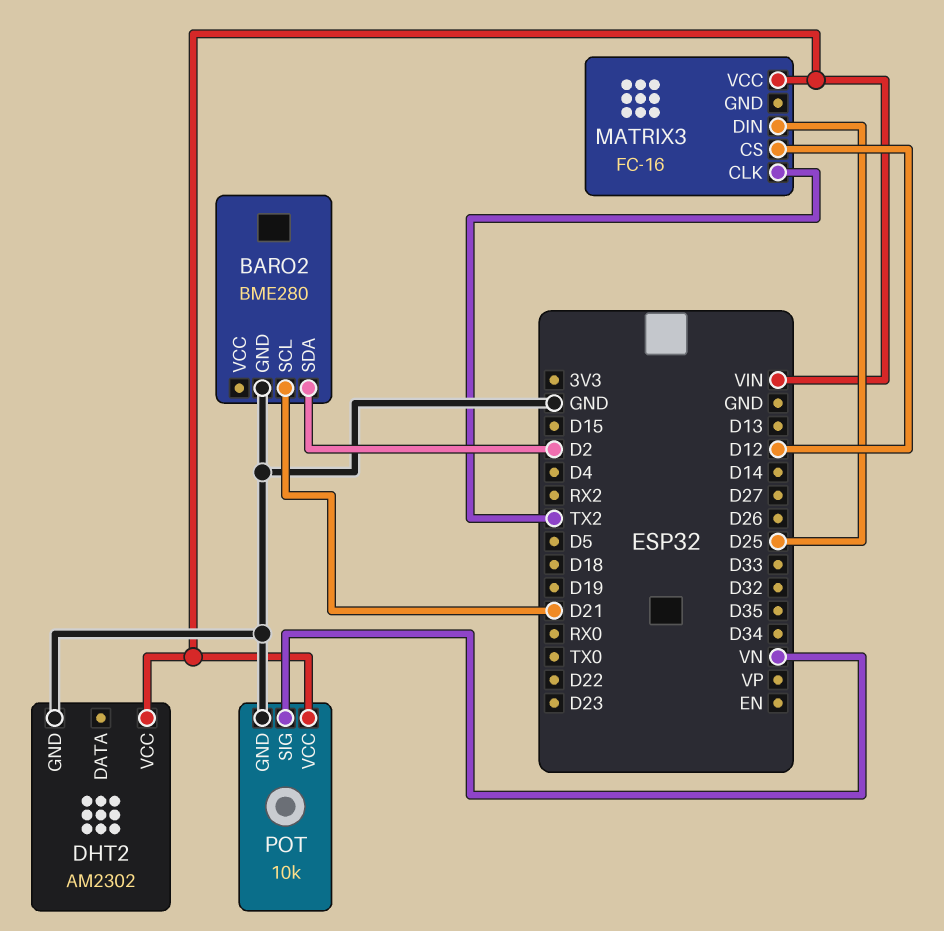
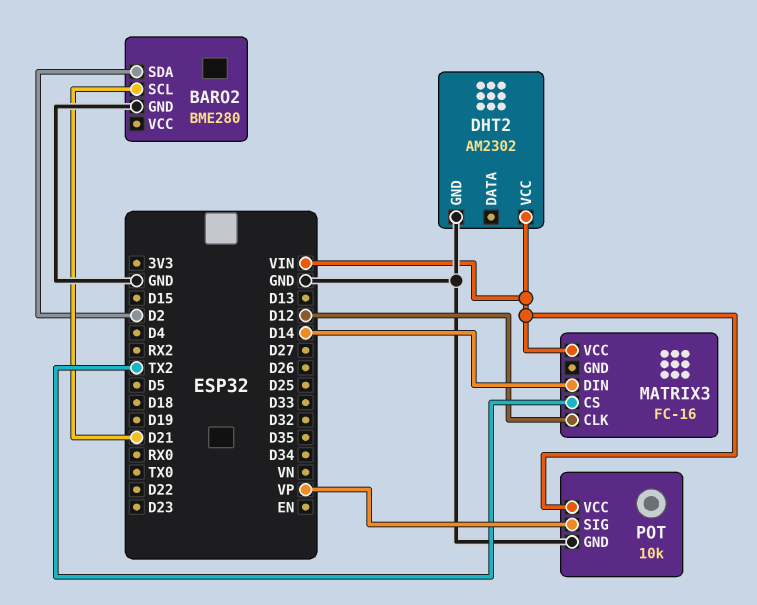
MATRIX3 pin CLK: TX2 -> D12
MATRIX3 pin CS: D12 -> TX2
MATRIX3 pin DIN: D25 -> D14
POT pin SIG: VN -> VP

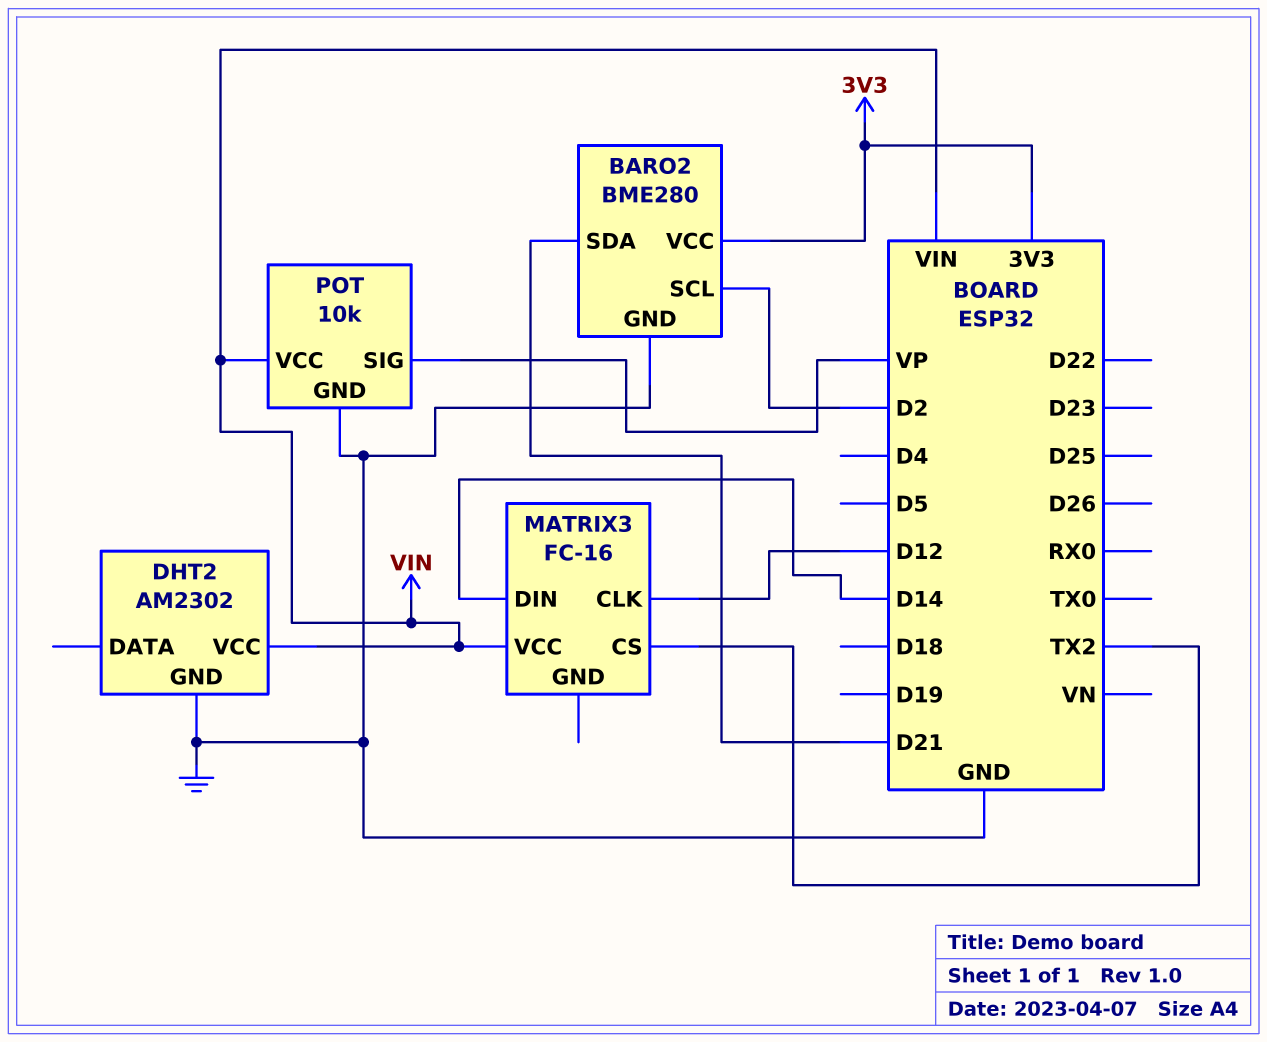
BARO2 pin SCL: D21 -> D2
BARO2 pin SDA: D2 -> D21
BARO2 pin VCC: none -> 3V3

